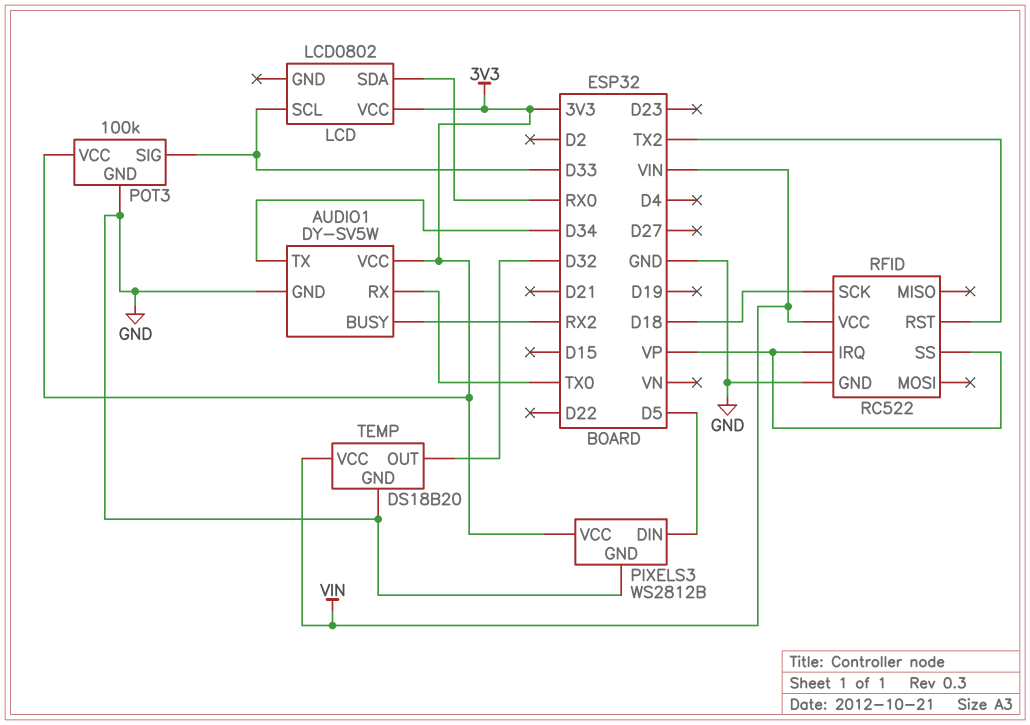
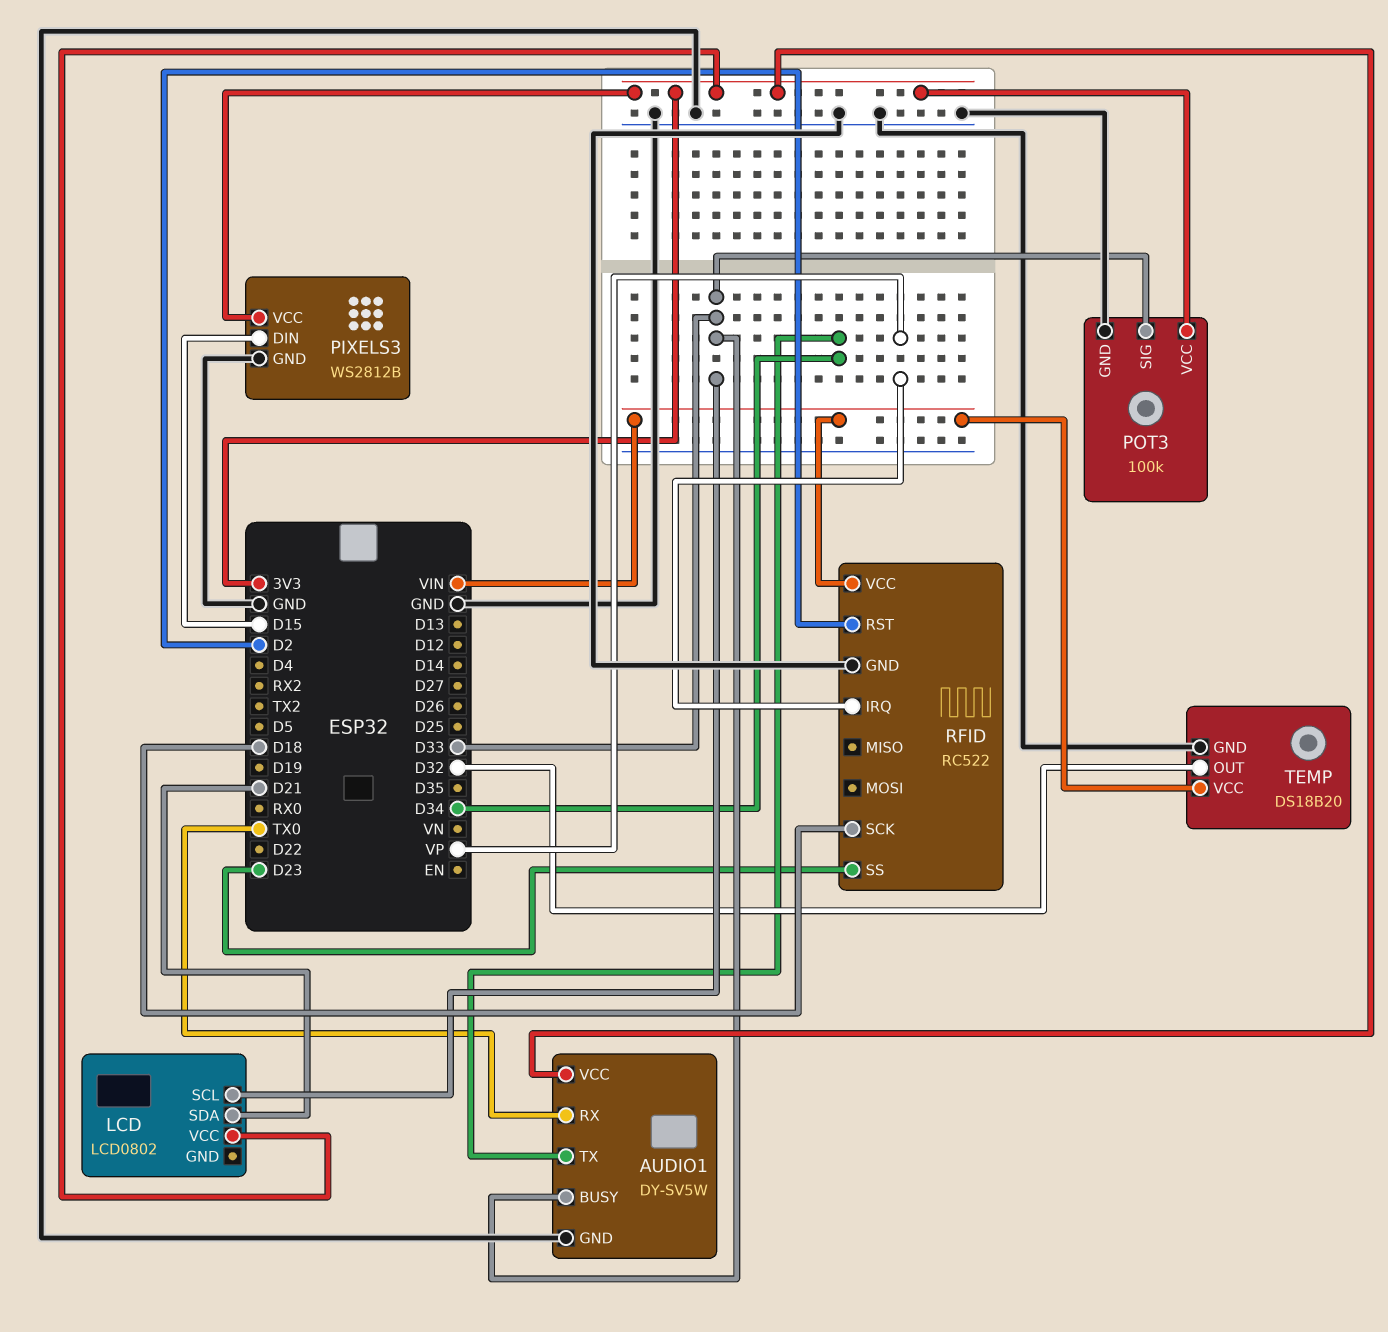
AUDIO1 pin BUSY: RX2 -> D33
LCD pin SDA: RX0 -> D21
PIXELS3 pin DIN: D5 -> D15
RFID pin RST: TX2 -> D2
RFID pin SS: VP -> D23

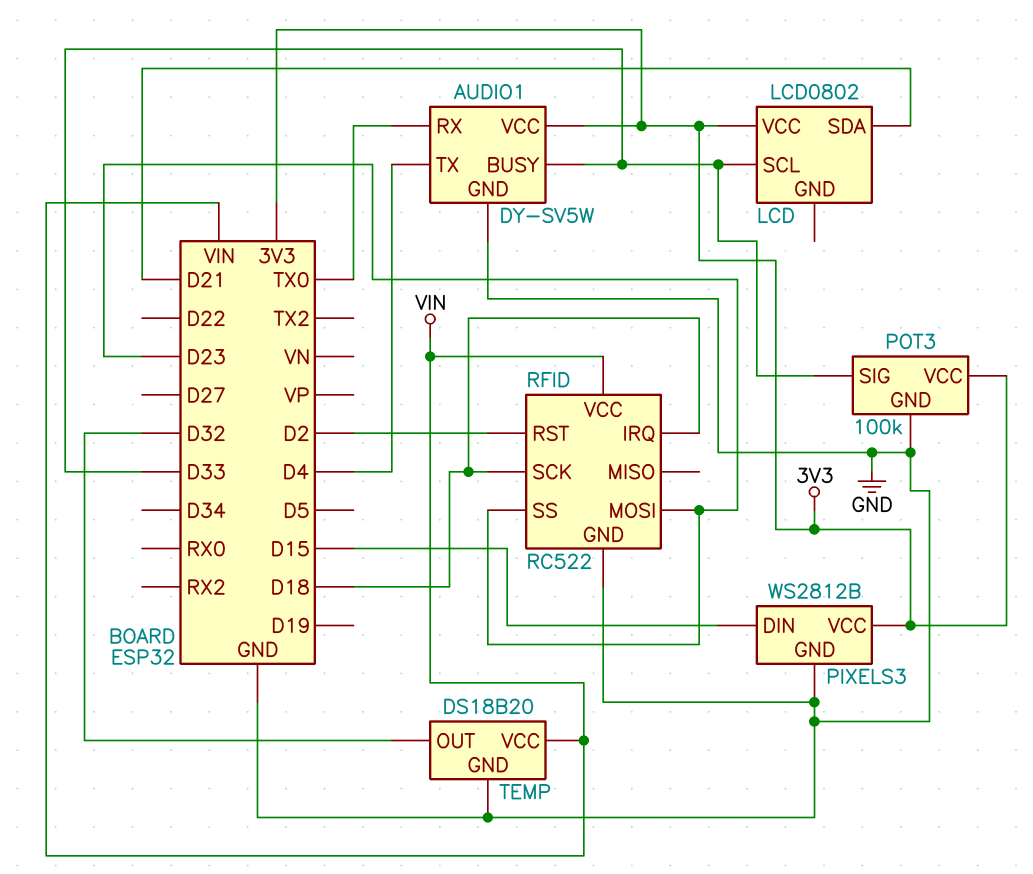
AUDIO1 pin TX: D34 -> D4
RFID pin IRQ: VP -> D18
RFID pin MOSI: none -> D23

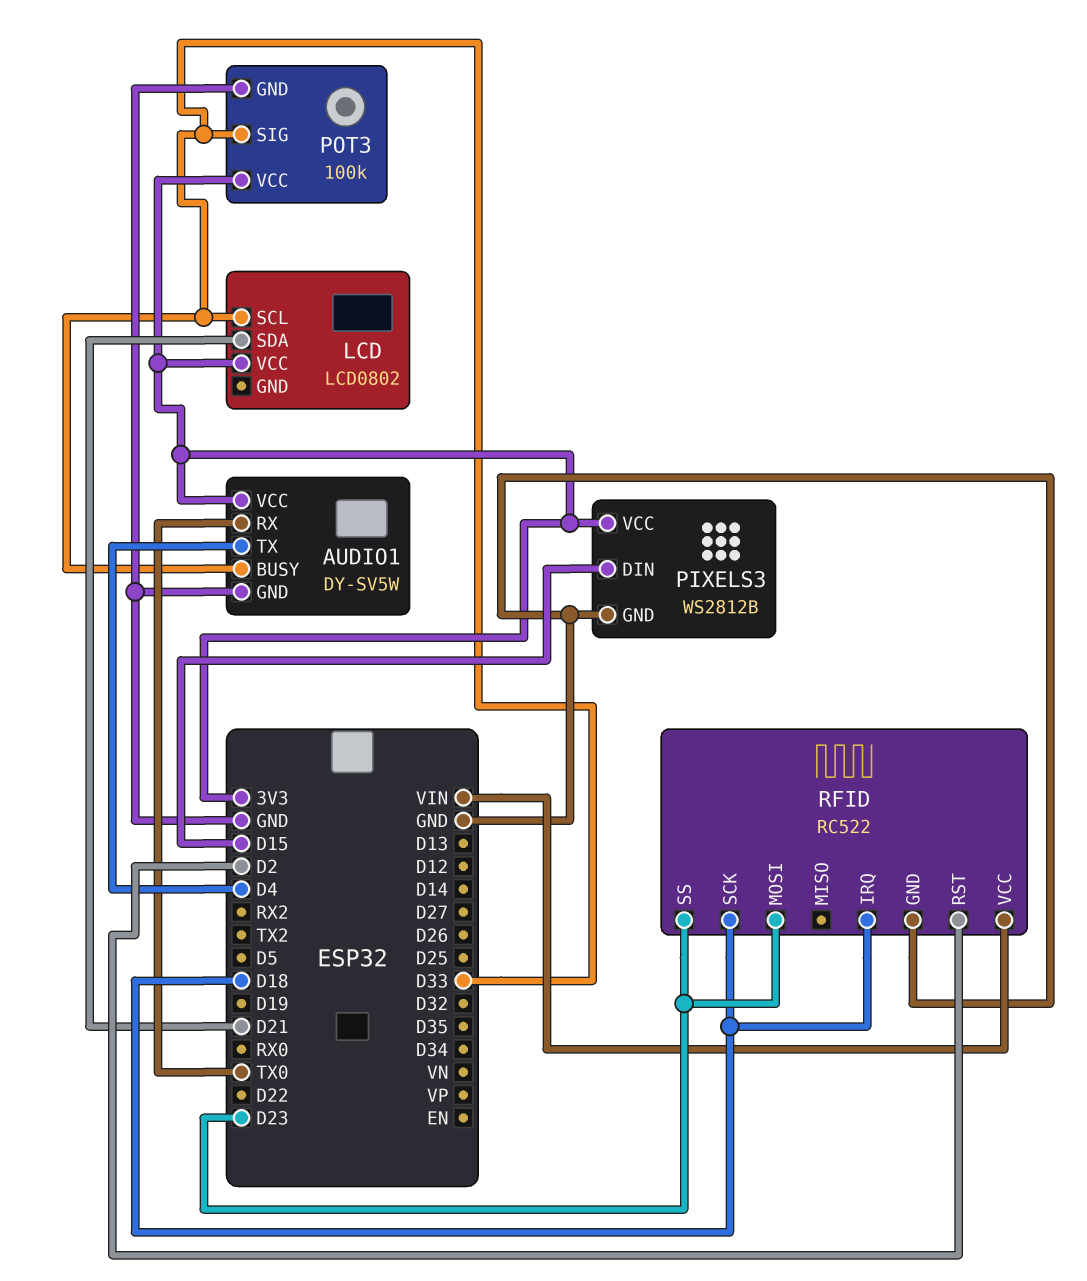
TEMP: DS18B20 -> none
TEMP pin GND: GND -> none
TEMP pin OUT: D32 -> none
TEMP pin VCC: VIN -> none

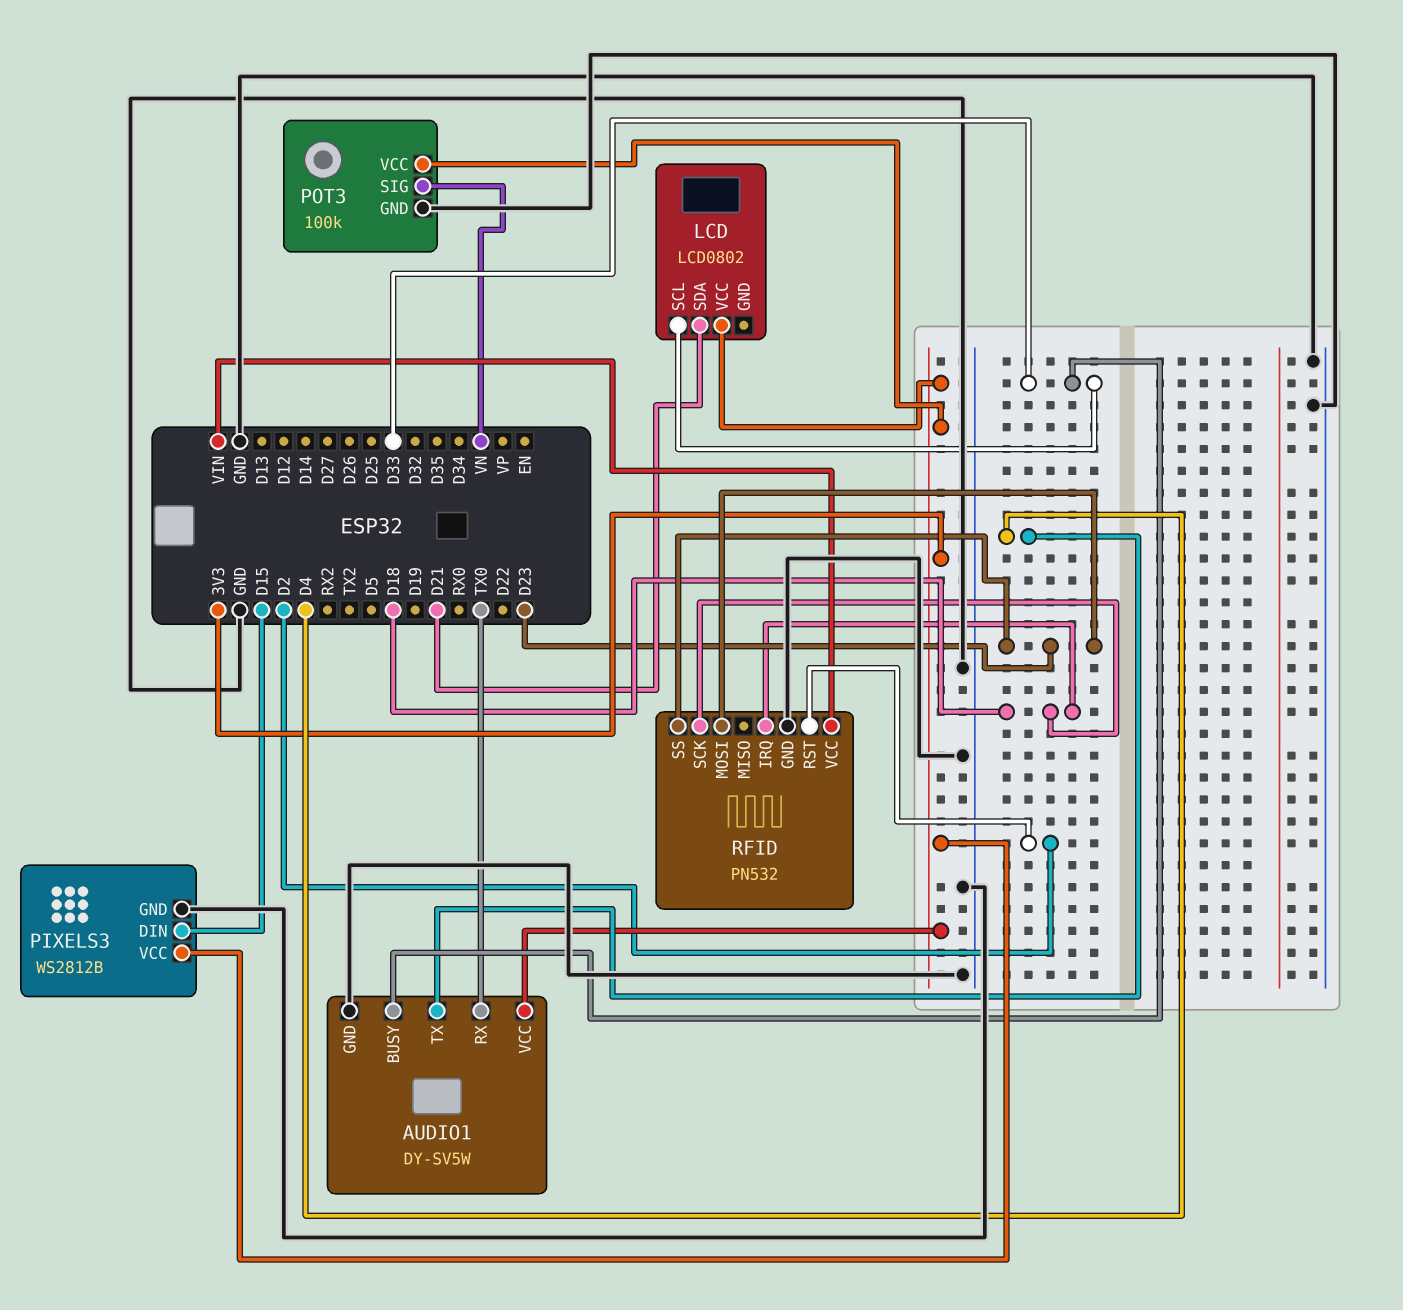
POT3 pin SIG: D33 -> VN
RFID: RC522 -> PN532

